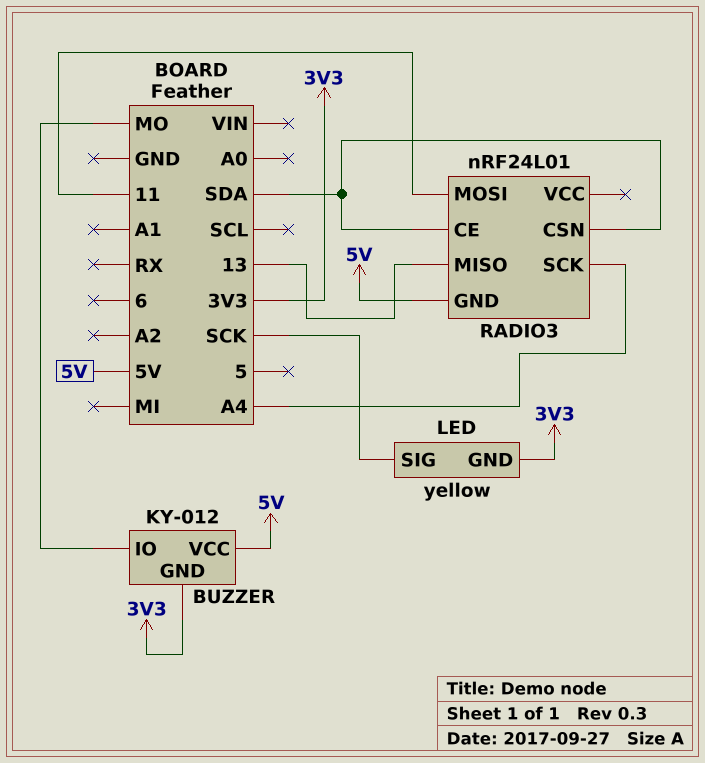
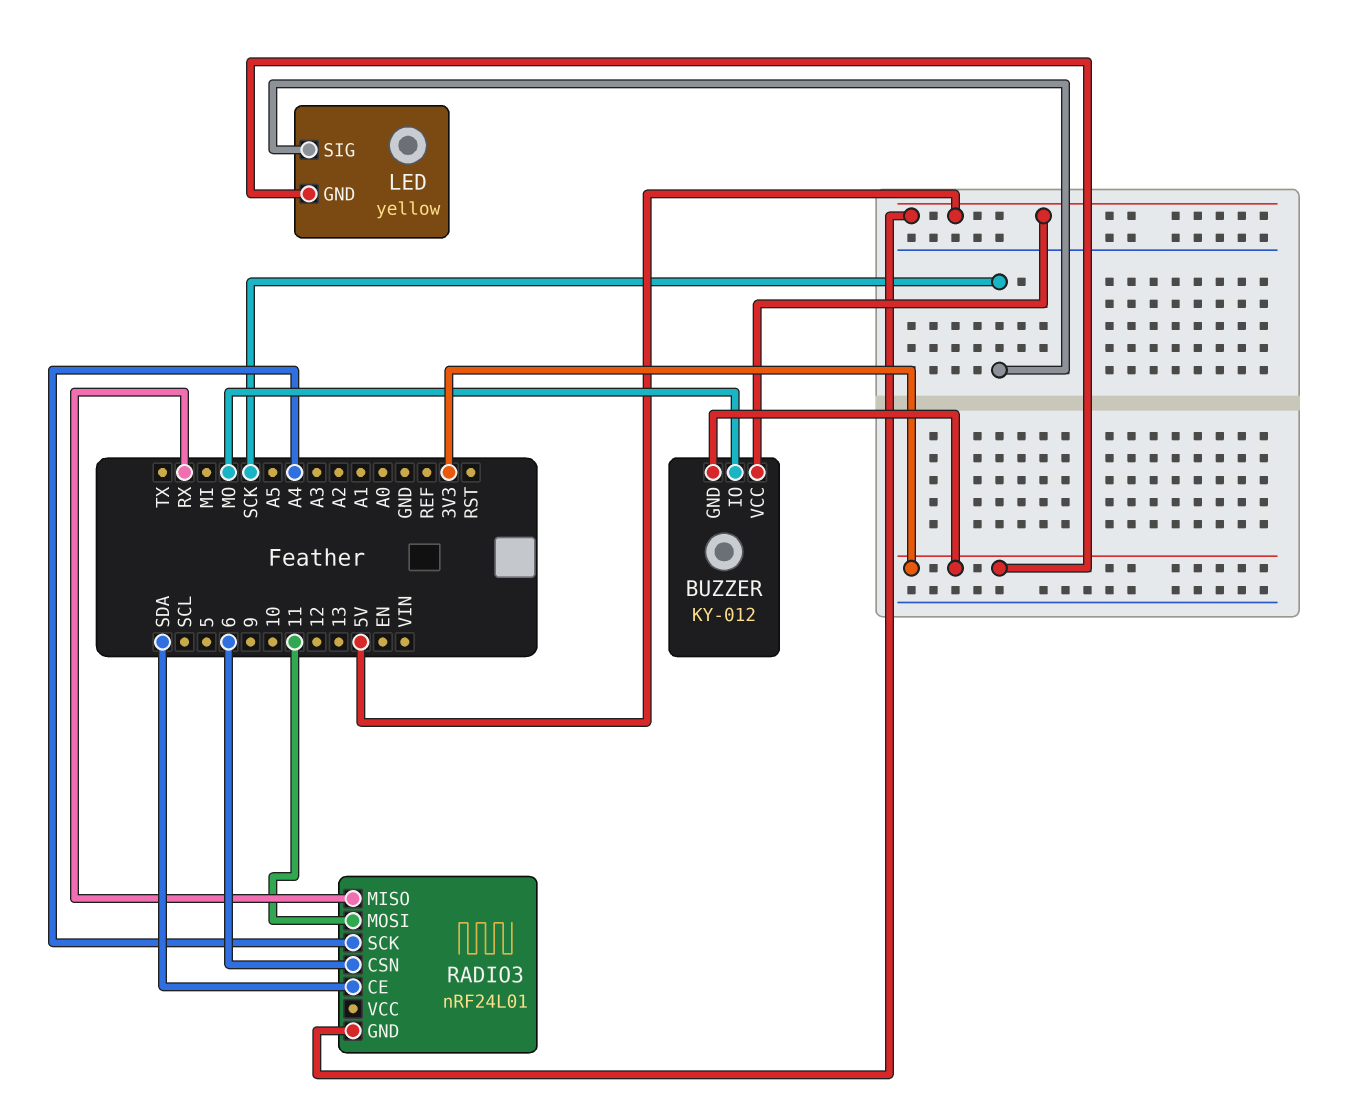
RADIO3 pin CSN: SDA -> 6
RADIO3 pin MISO: 13 -> RX

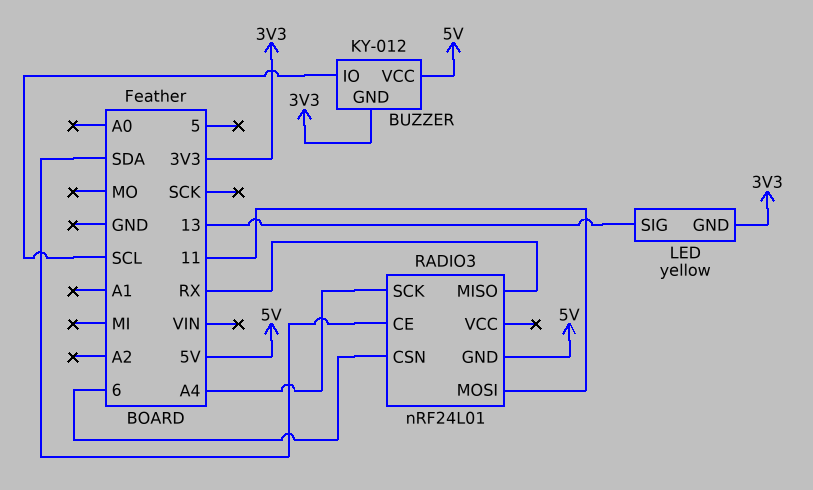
BUZZER pin IO: MO -> SCL
LED pin SIG: SCK -> 13

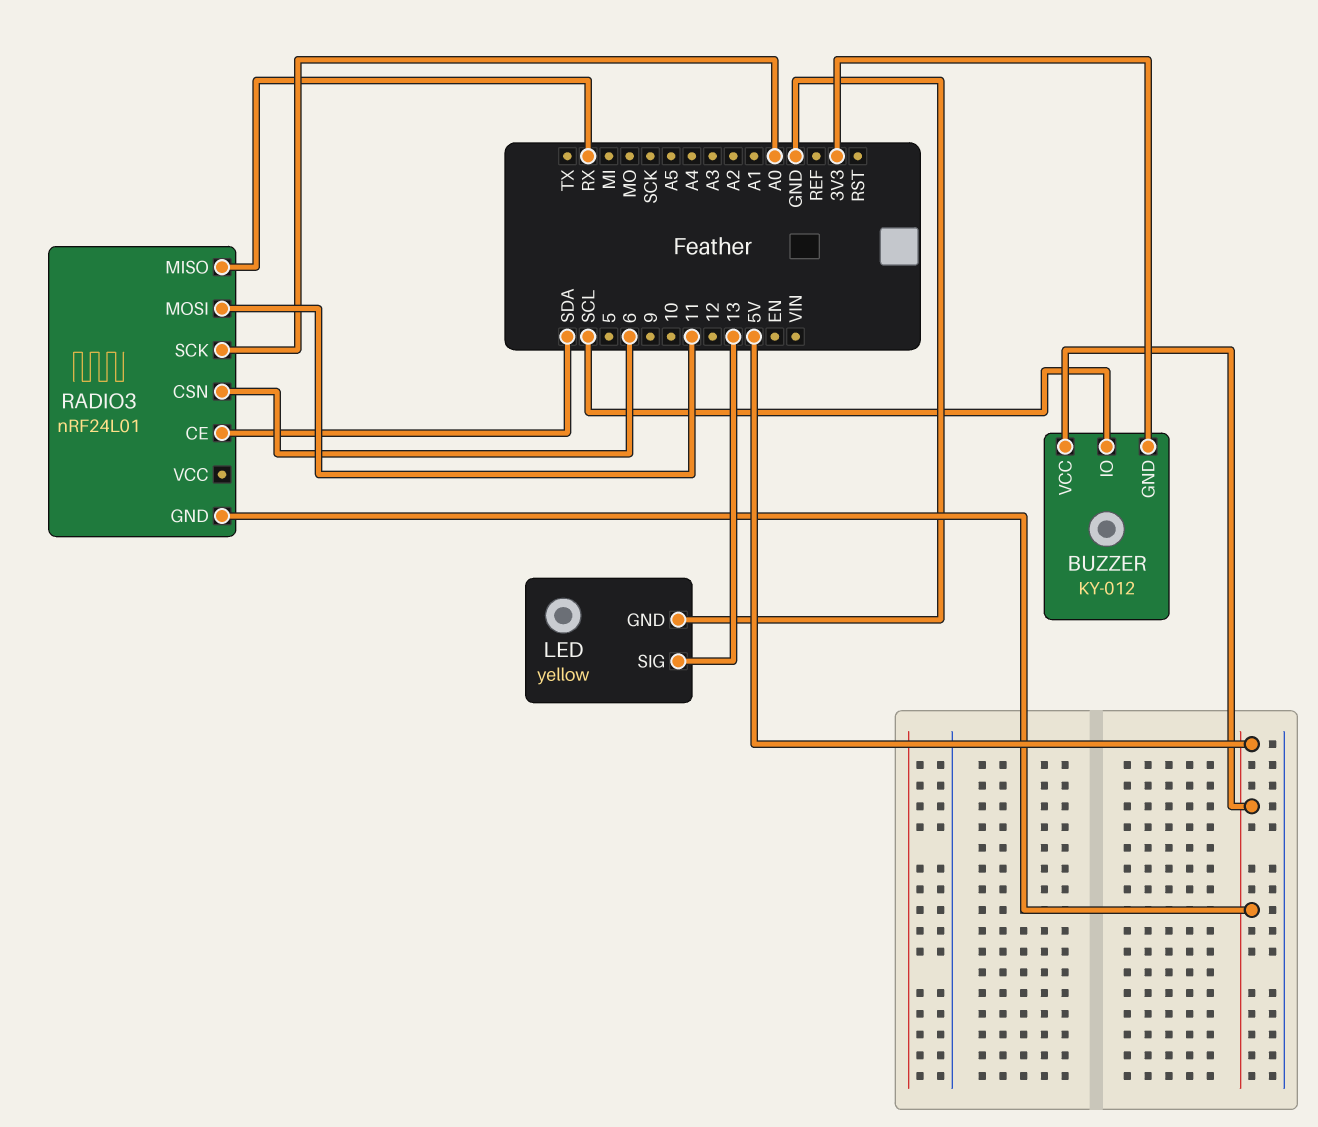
LED pin GND: 3V3 -> GND
RADIO3 pin SCK: A4 -> A0

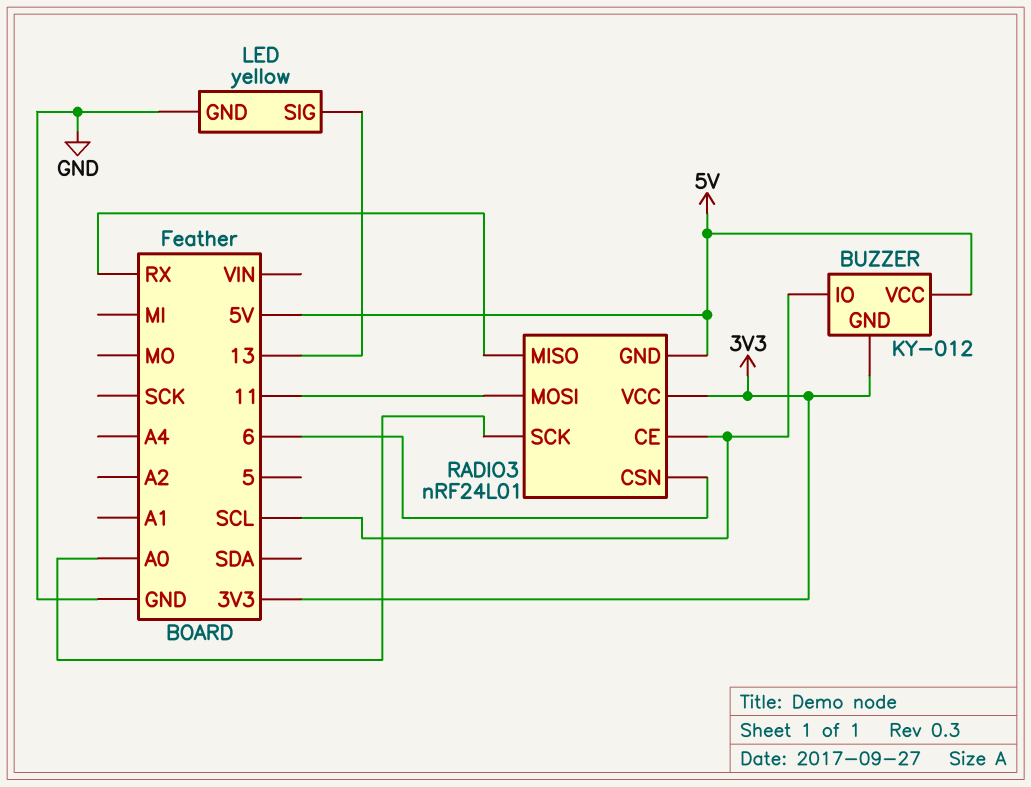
RADIO3 pin CE: SDA -> SCL
RADIO3 pin VCC: none -> 3V3

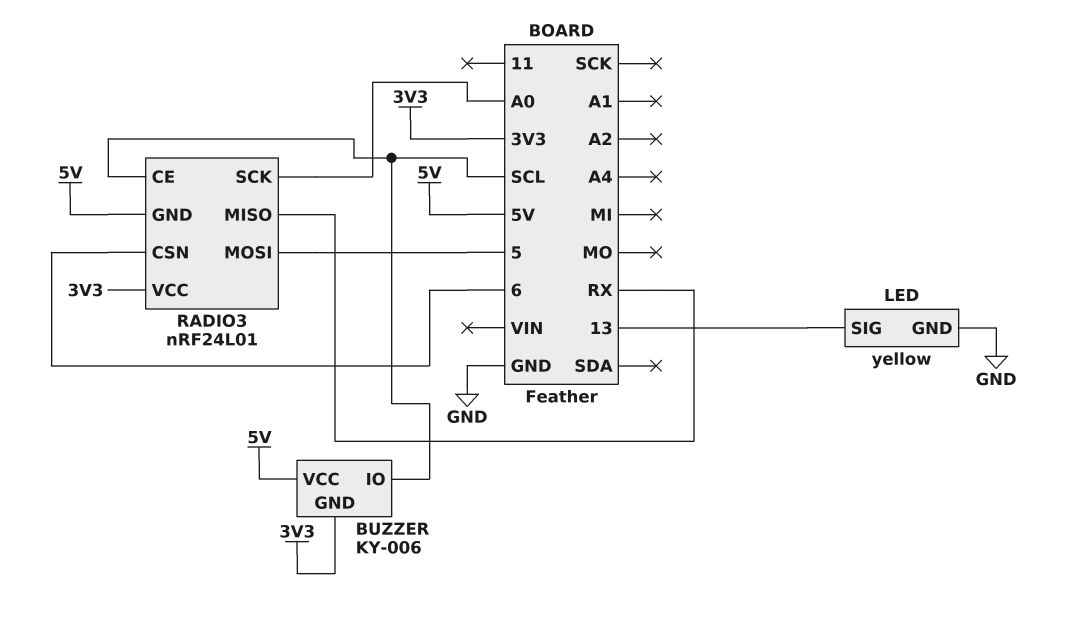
BUZZER: KY-012 -> KY-006
RADIO3 pin MOSI: 11 -> 5

